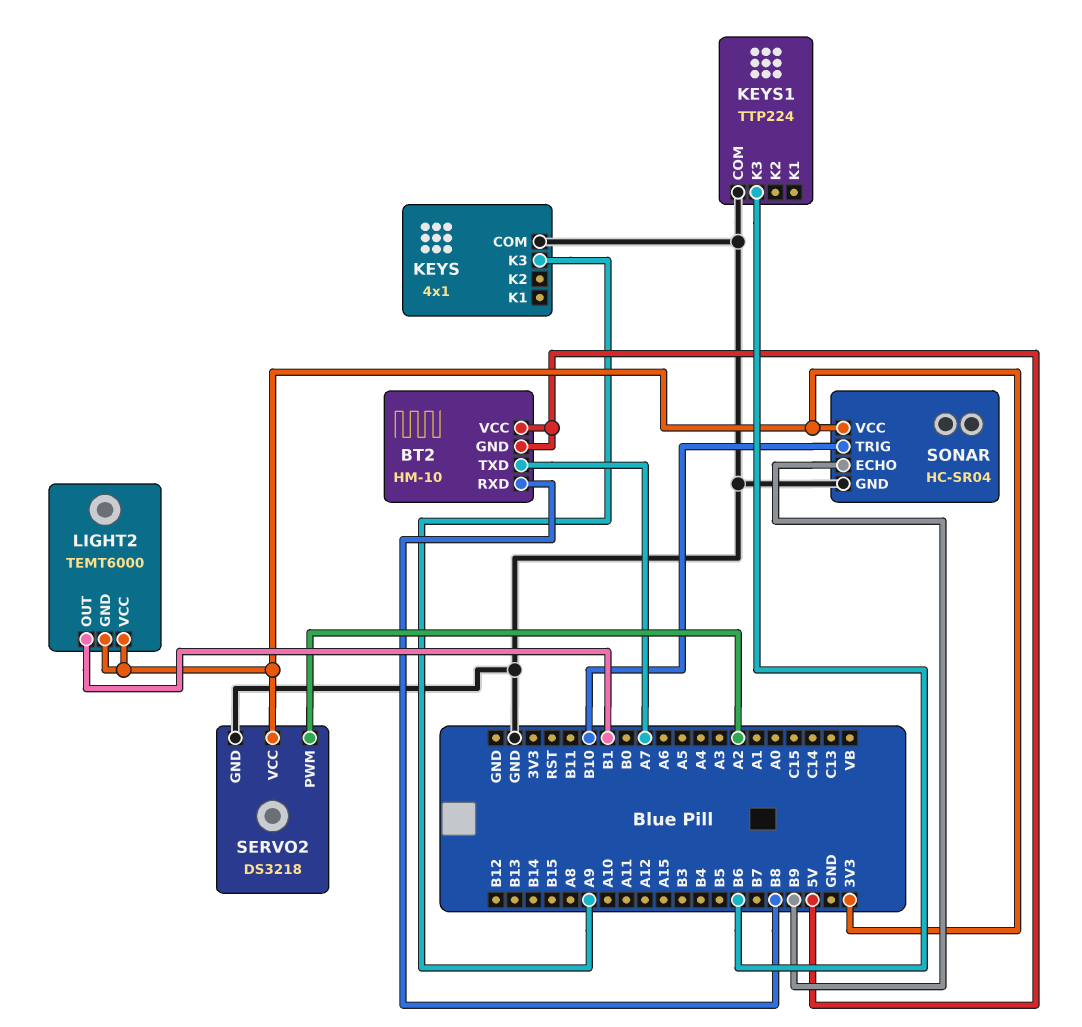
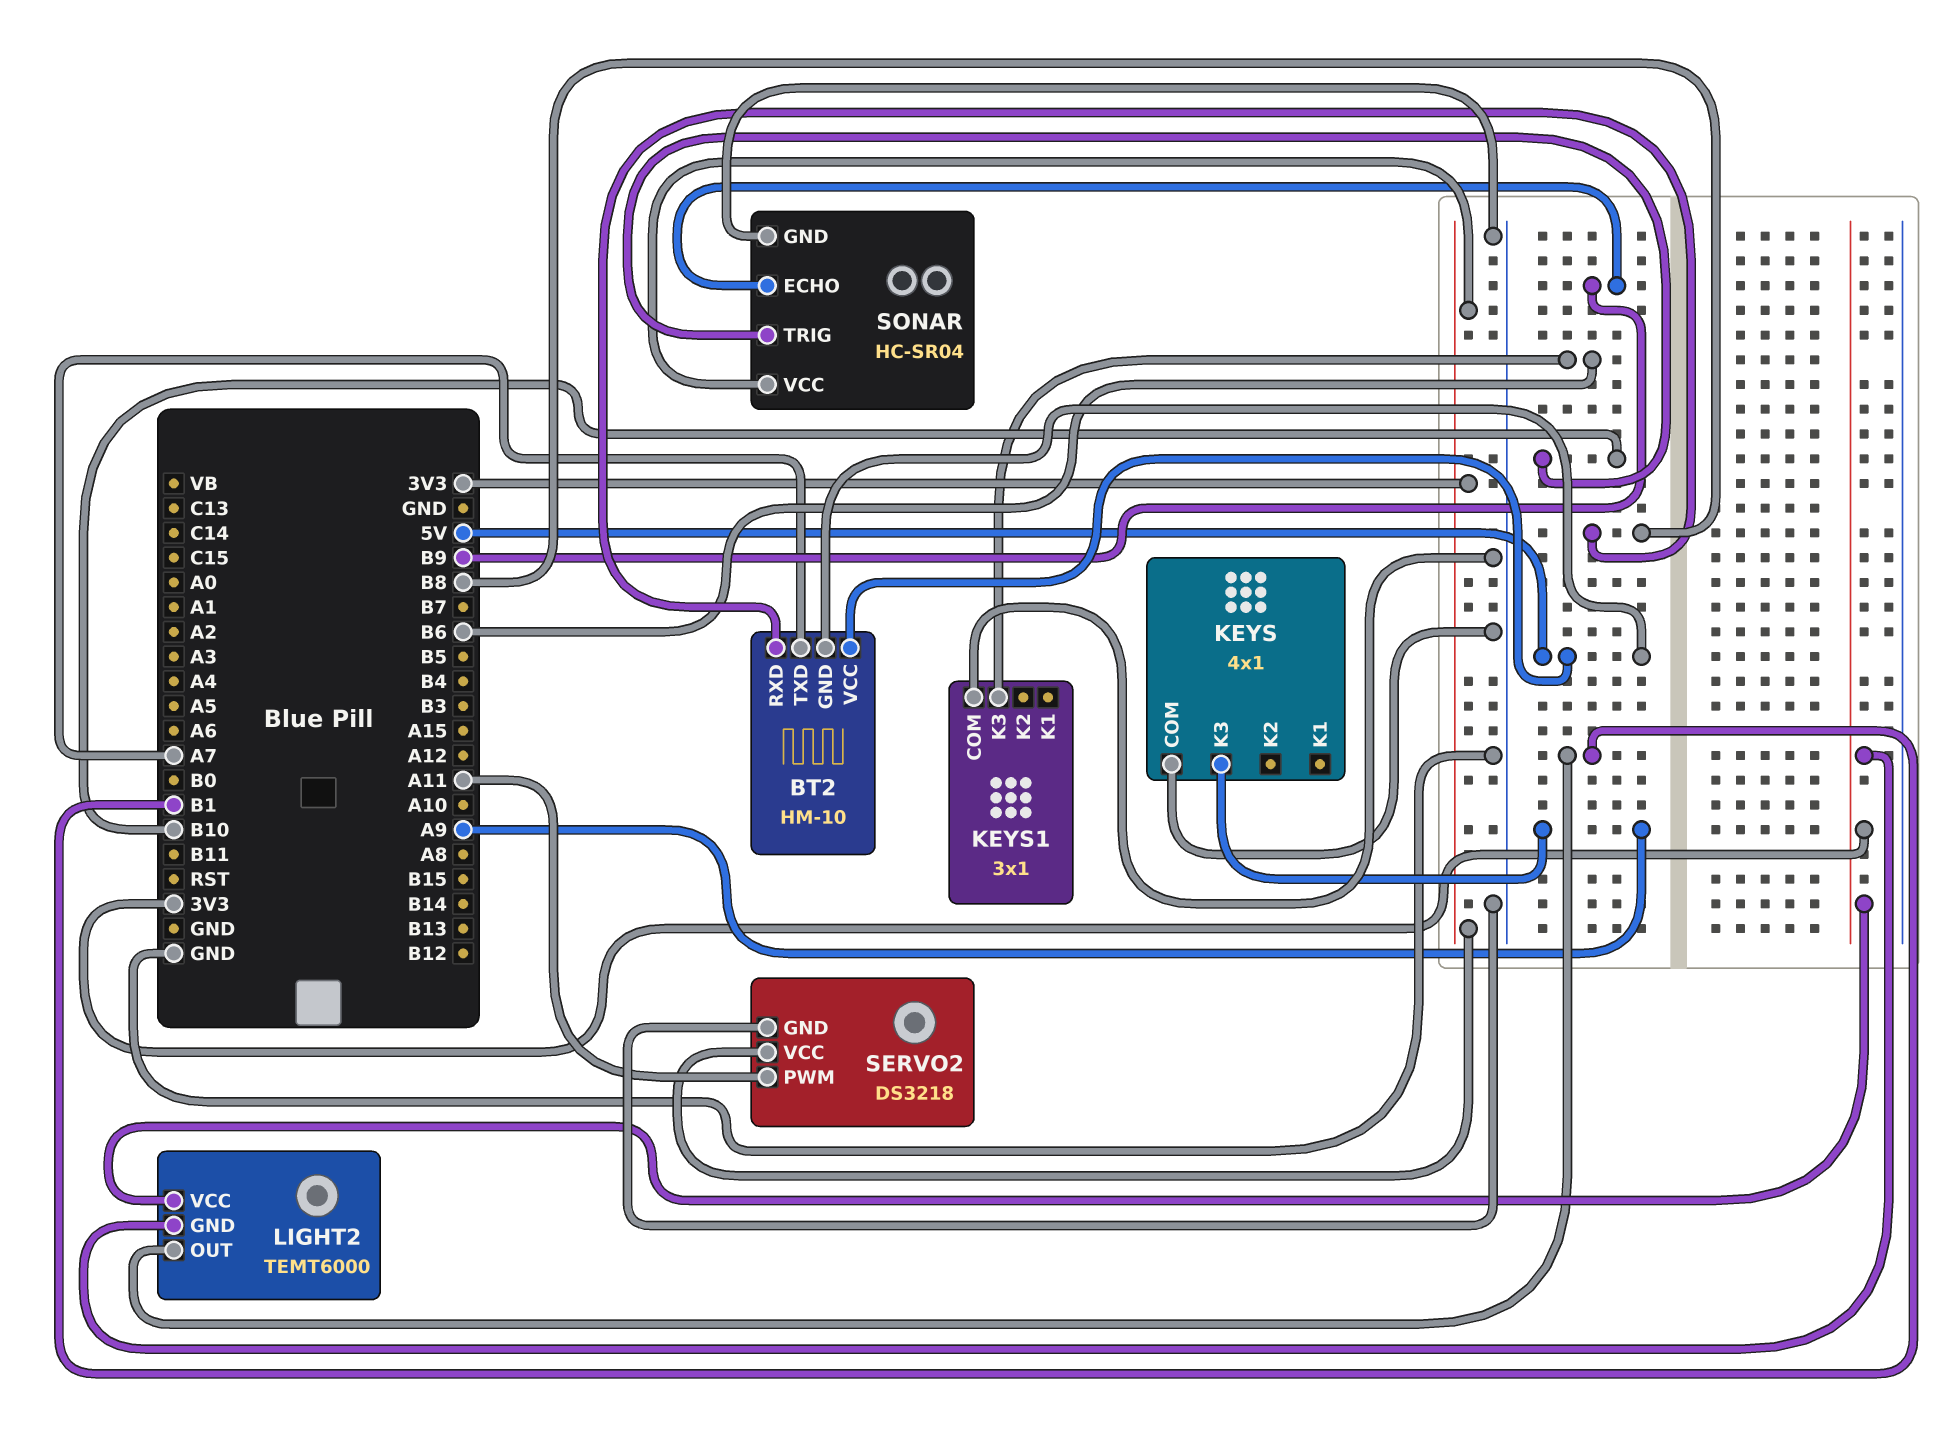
KEYS1: TTP224 -> 3x1
SERVO2 pin PWM: A2 -> A11

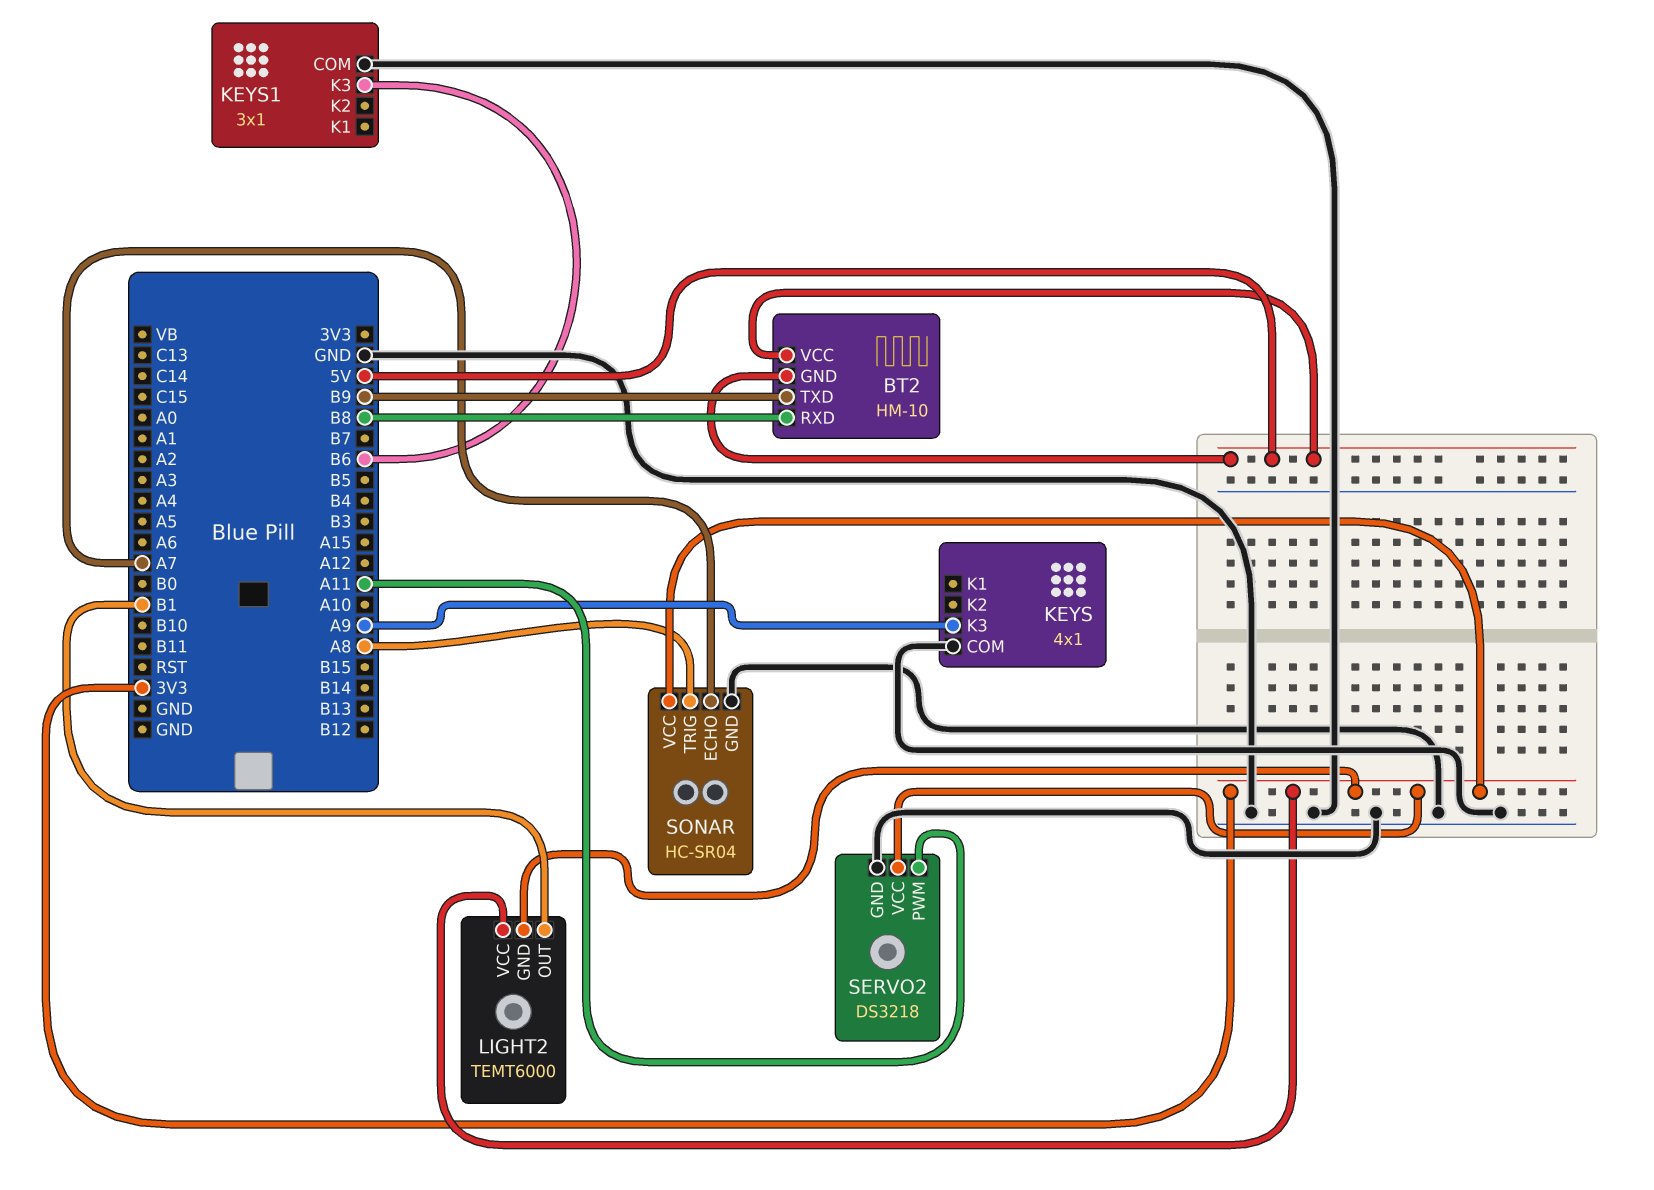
BT2 pin TXD: A7 -> B9
SONAR pin ECHO: B9 -> A7
SONAR pin TRIG: B10 -> A8

